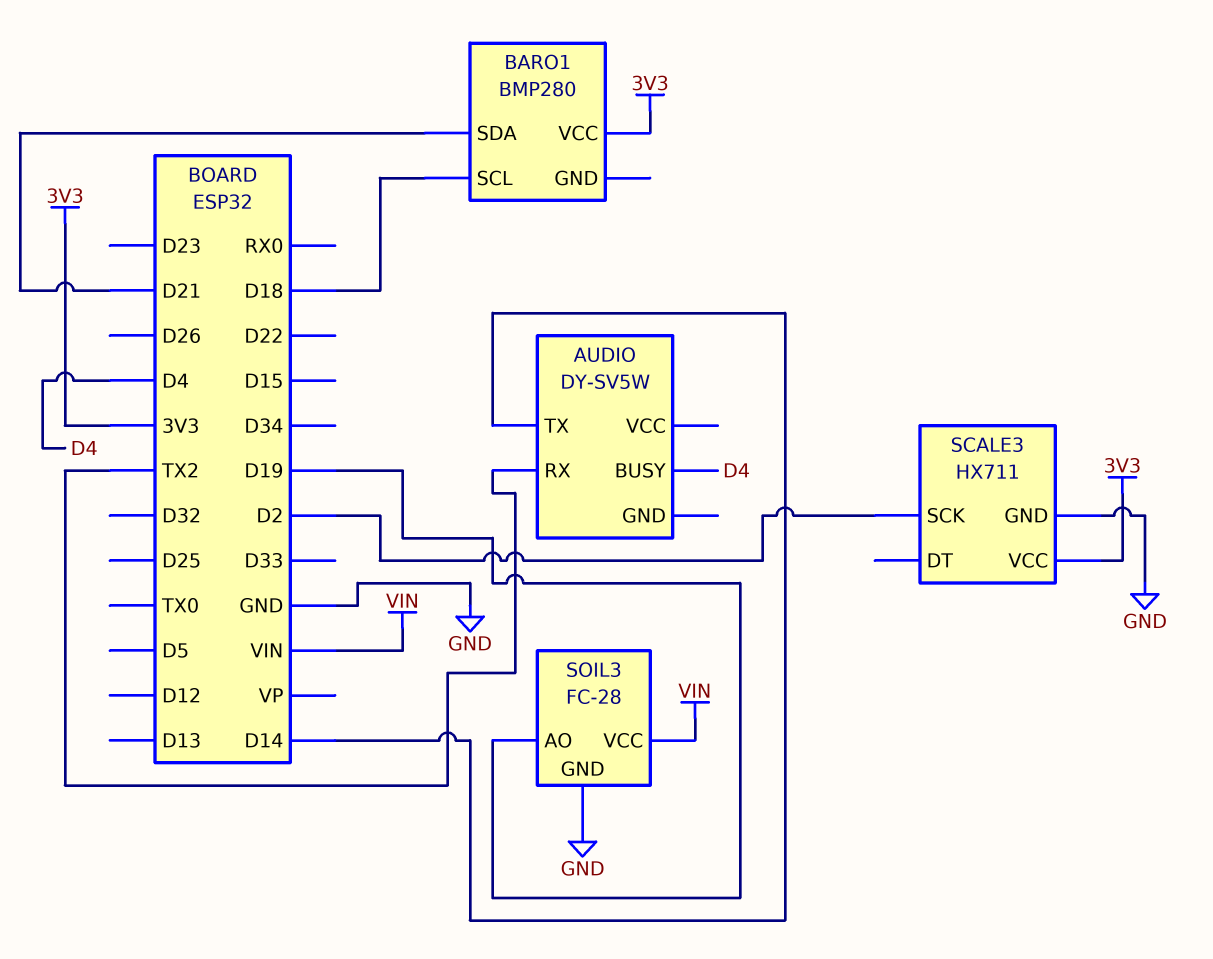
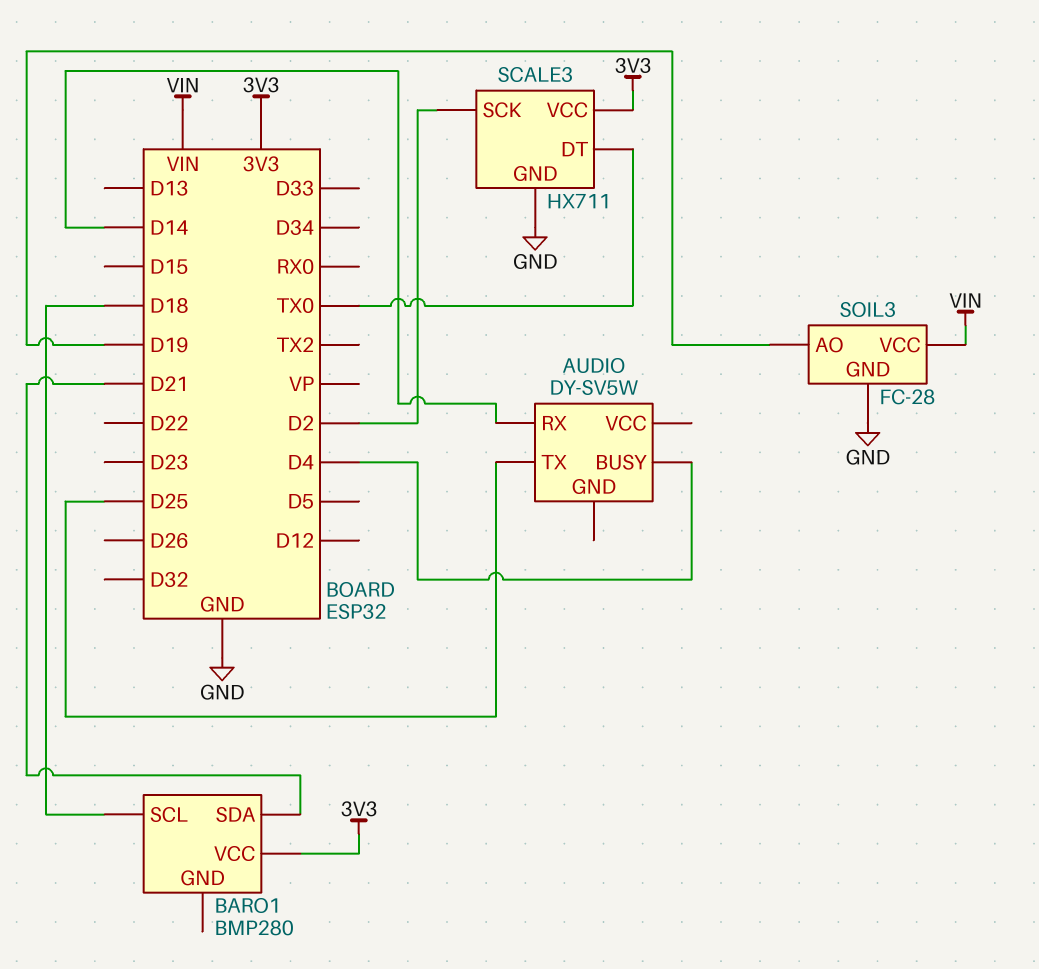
AUDIO pin RX: TX2 -> D14
AUDIO pin TX: D14 -> D25
SCALE3 pin DT: none -> TX0

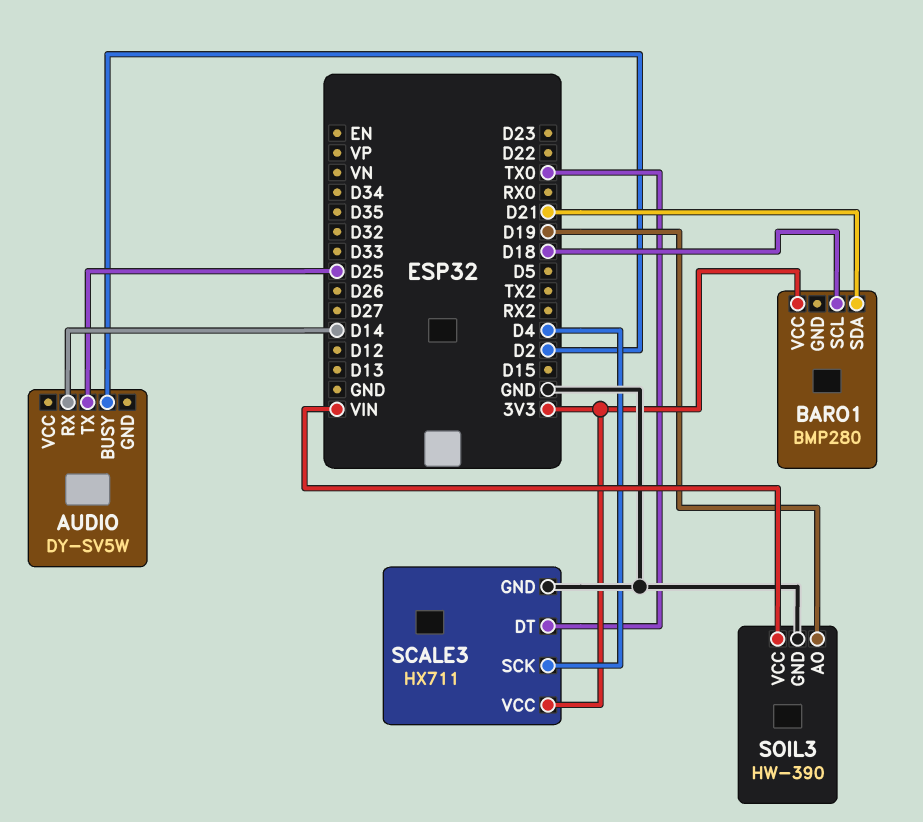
AUDIO pin BUSY: D4 -> D2
SCALE3 pin SCK: D2 -> D4
SOIL3: FC-28 -> HW-390

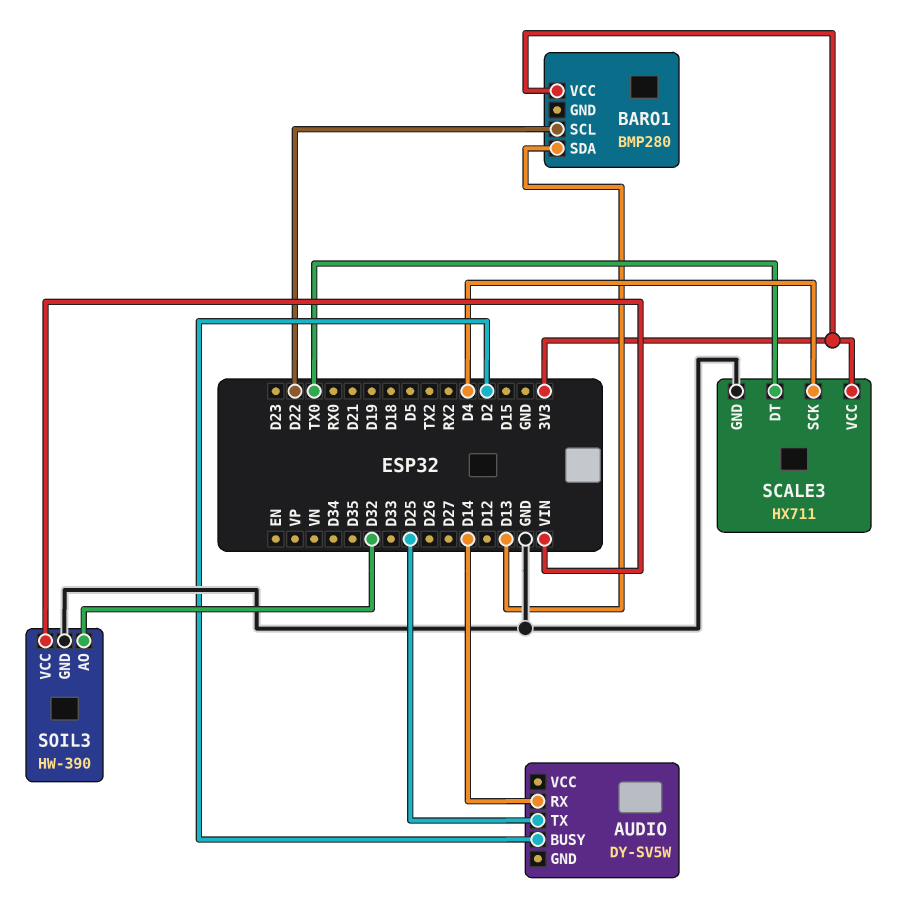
BARO1 pin SCL: D18 -> D22
BARO1 pin SDA: D21 -> D13
SOIL3 pin AO: D19 -> D32

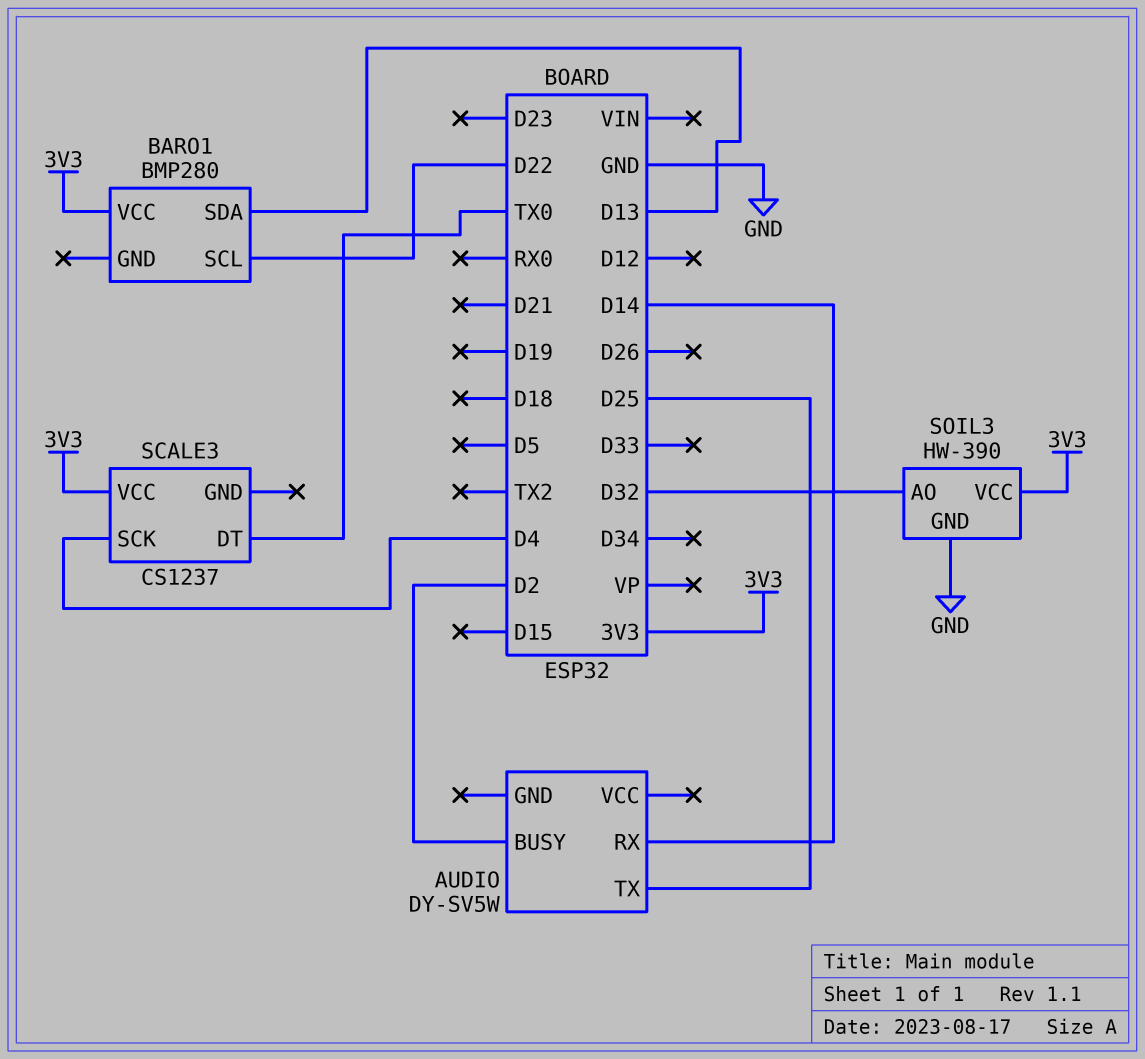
SCALE3: HX711 -> CS1237
SCALE3 pin GND: GND -> none
SOIL3 pin VCC: VIN -> 3V3

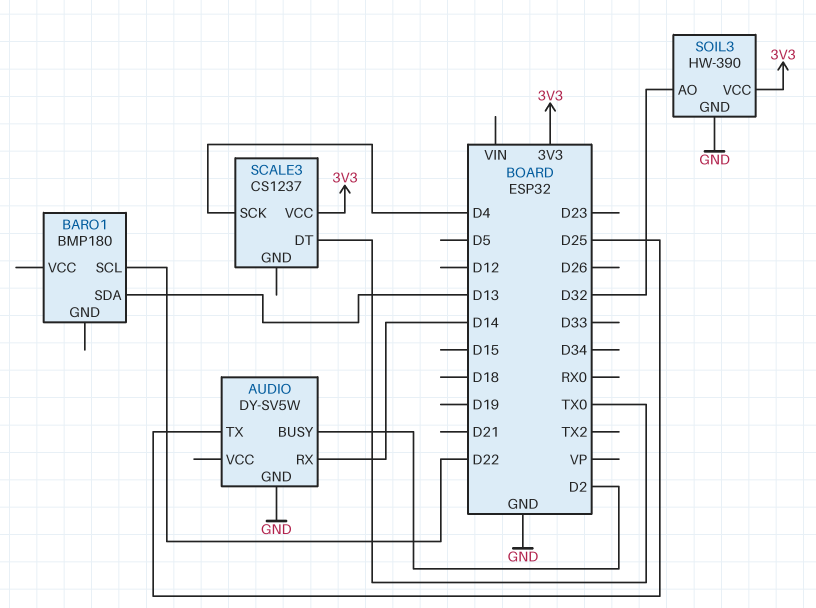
AUDIO pin GND: none -> GND
BARO1: BMP280 -> BMP180
BARO1 pin VCC: 3V3 -> none

